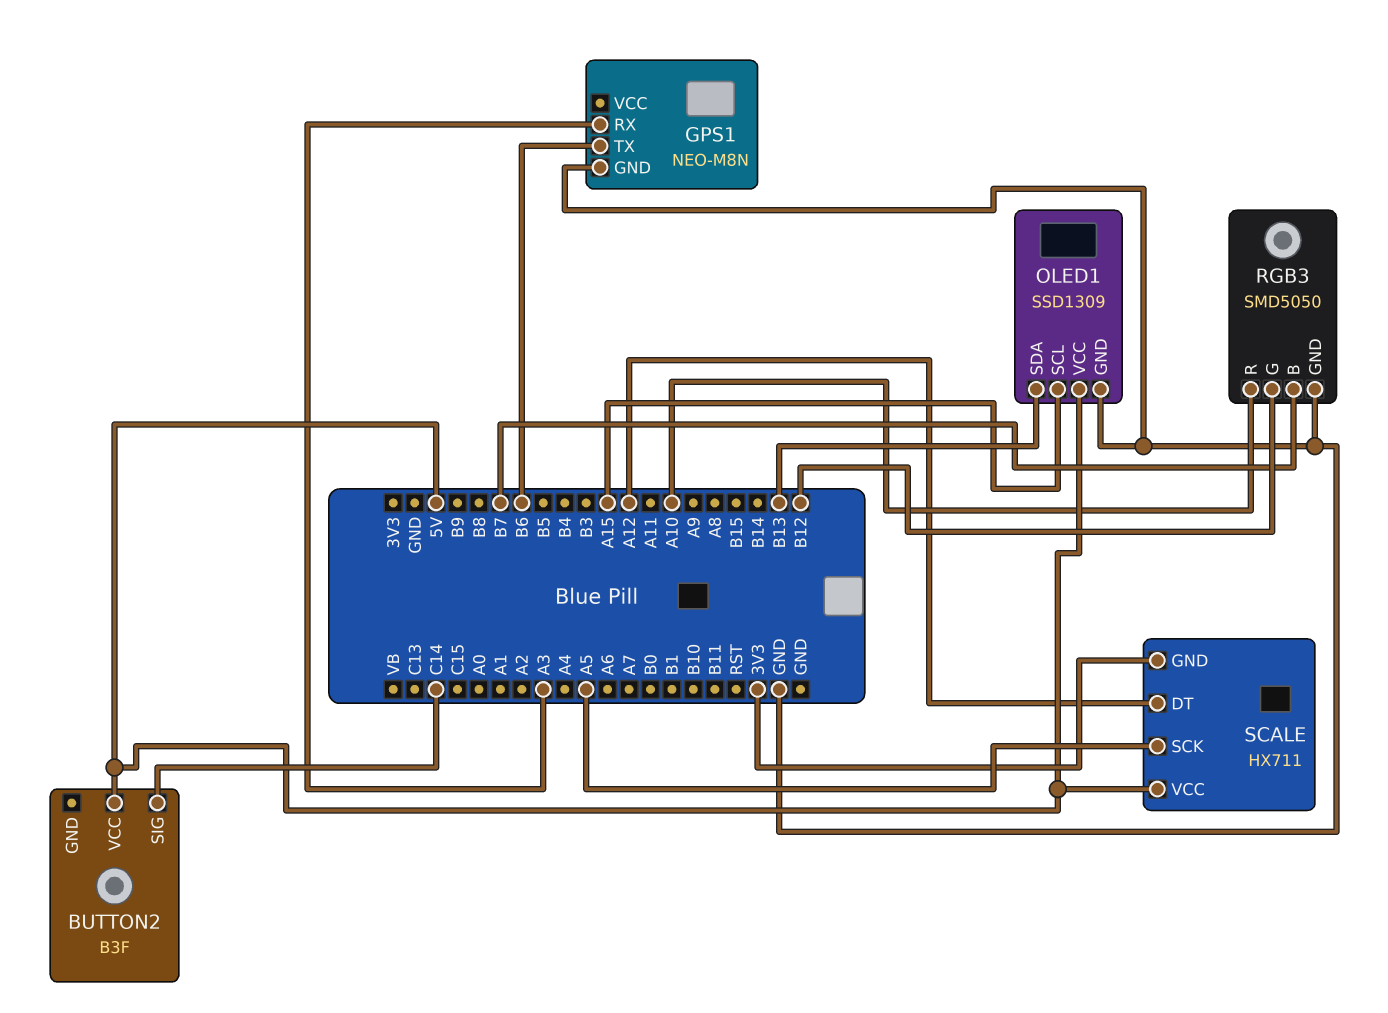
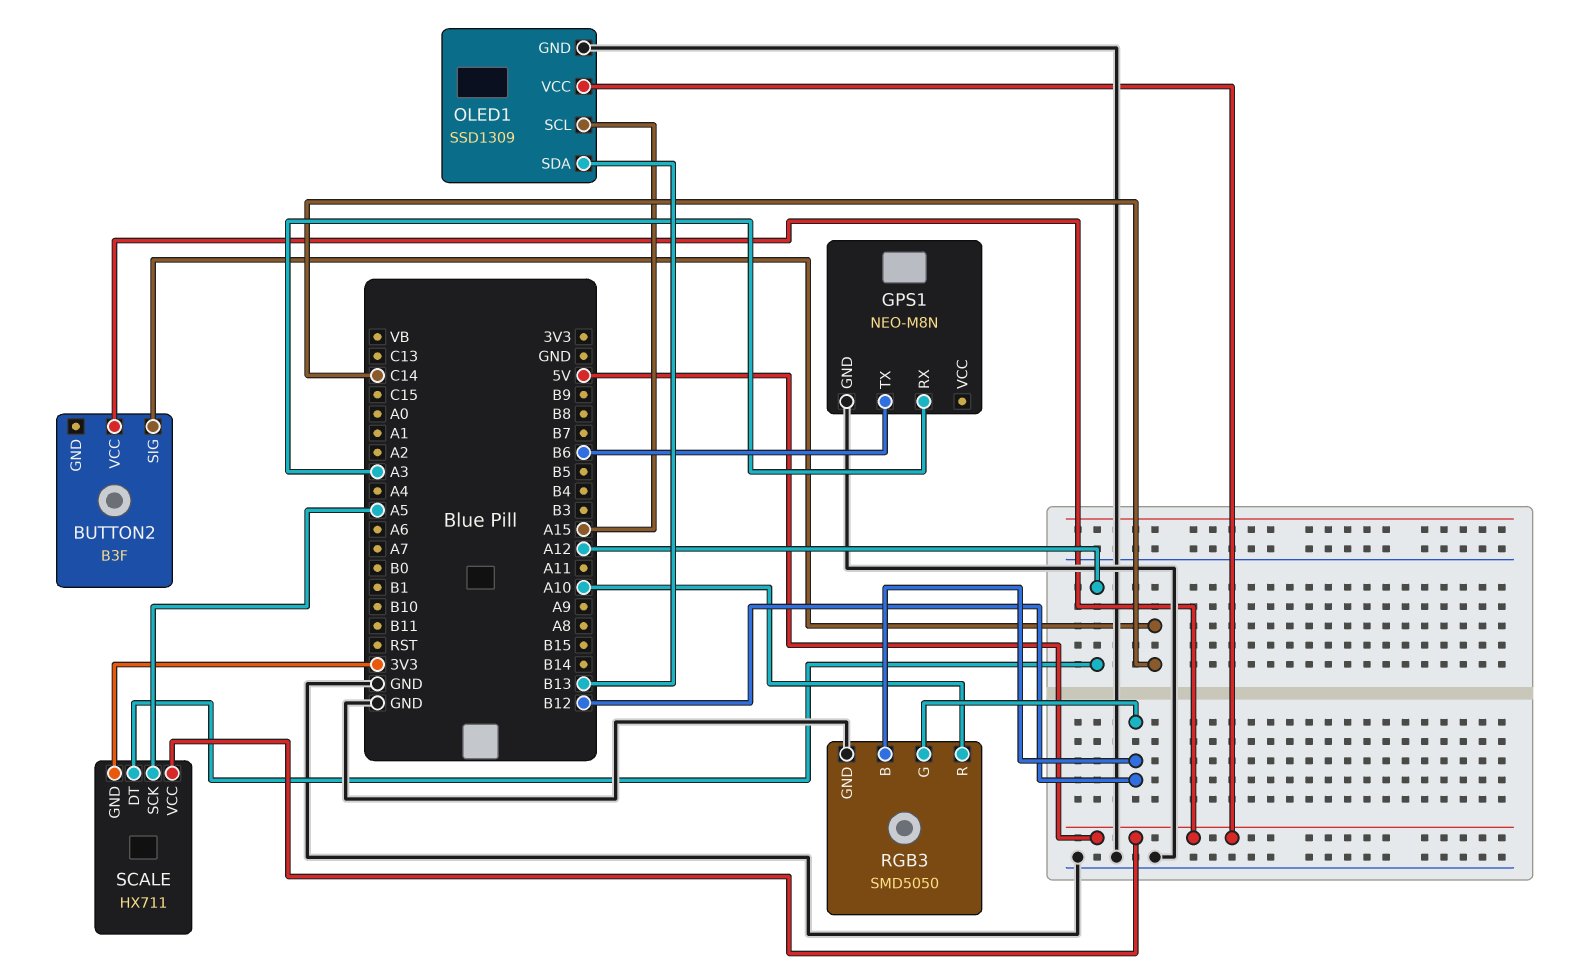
RGB3 pin B: B7 -> B12

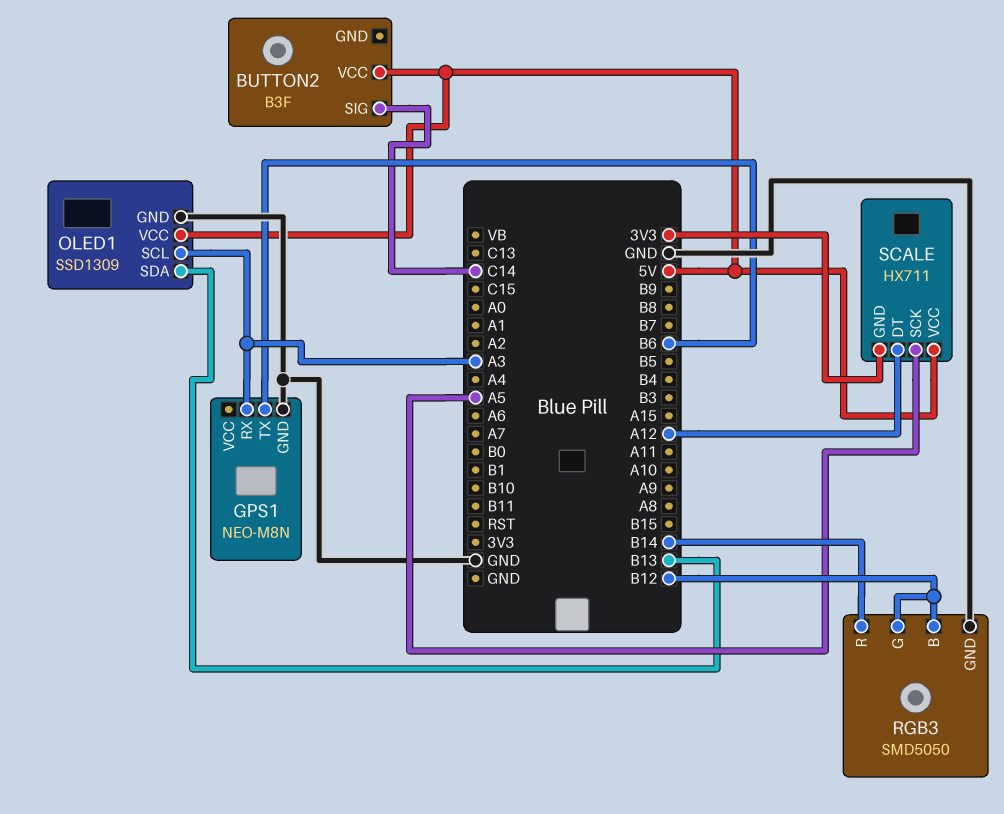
OLED1 pin SCL: A15 -> A3
RGB3 pin R: A10 -> B14

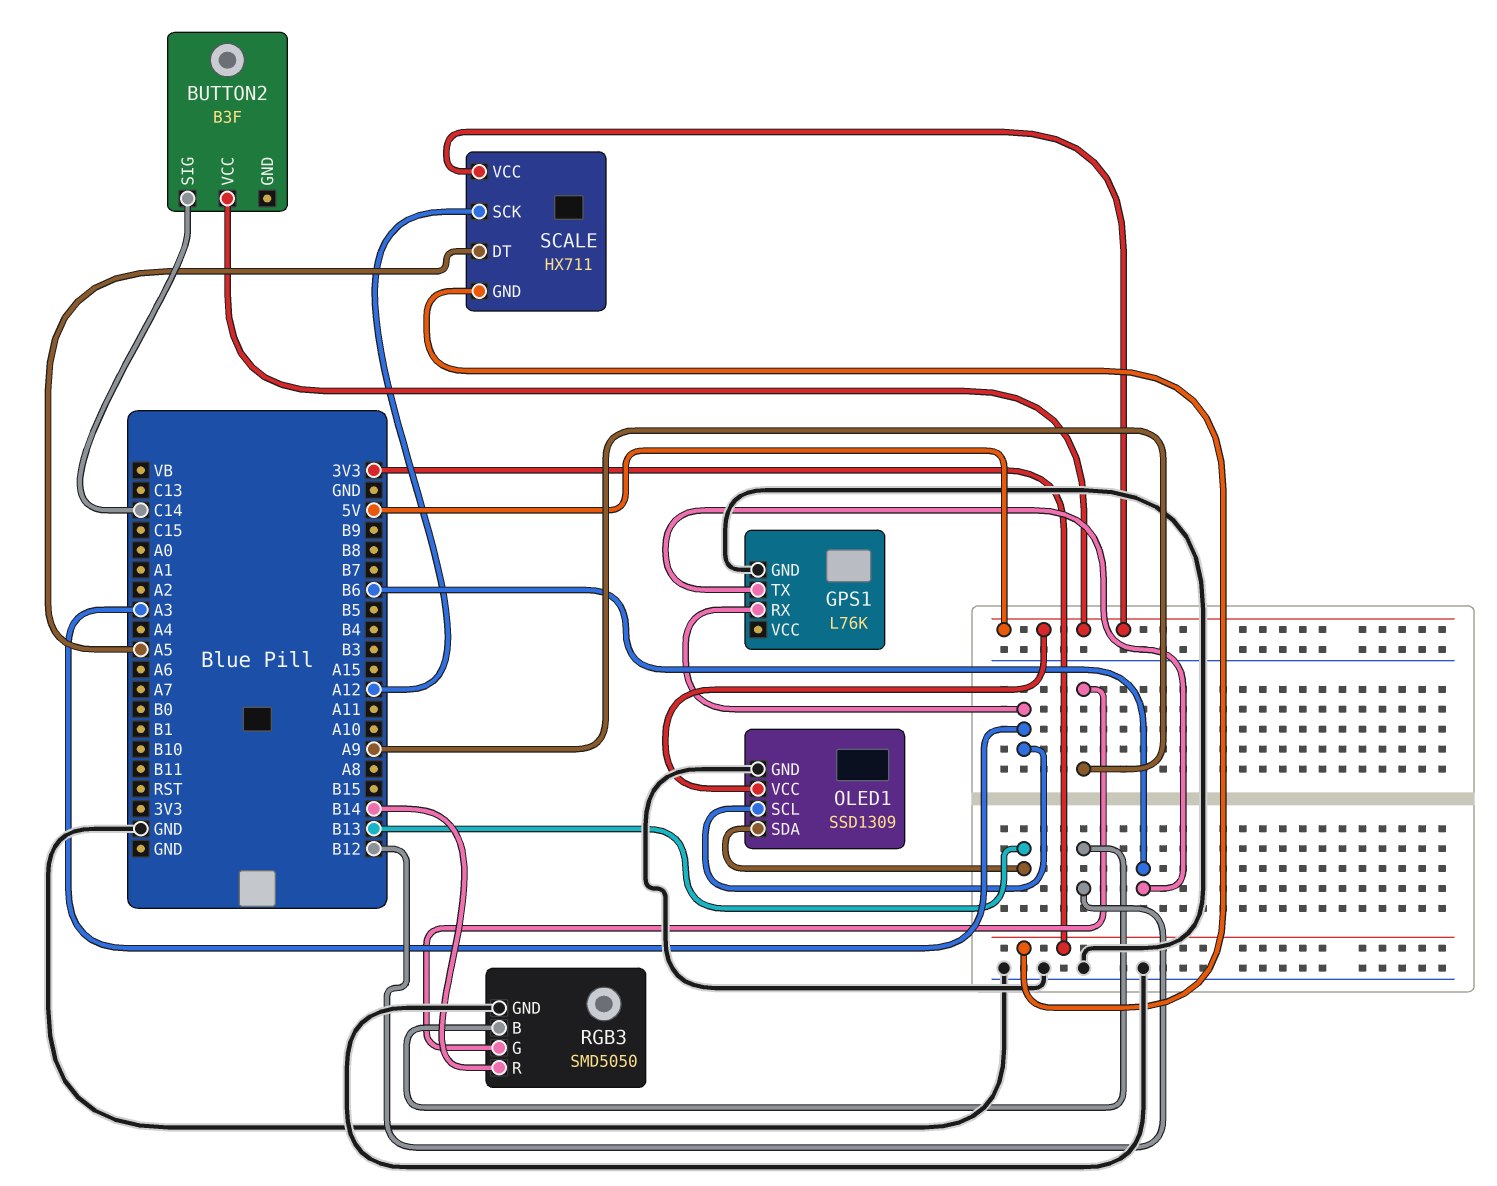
GPS1: NEO-M8N -> L76K
RGB3 pin G: B12 -> A9
SCALE pin DT: A12 -> A5
SCALE pin SCK: A5 -> A12

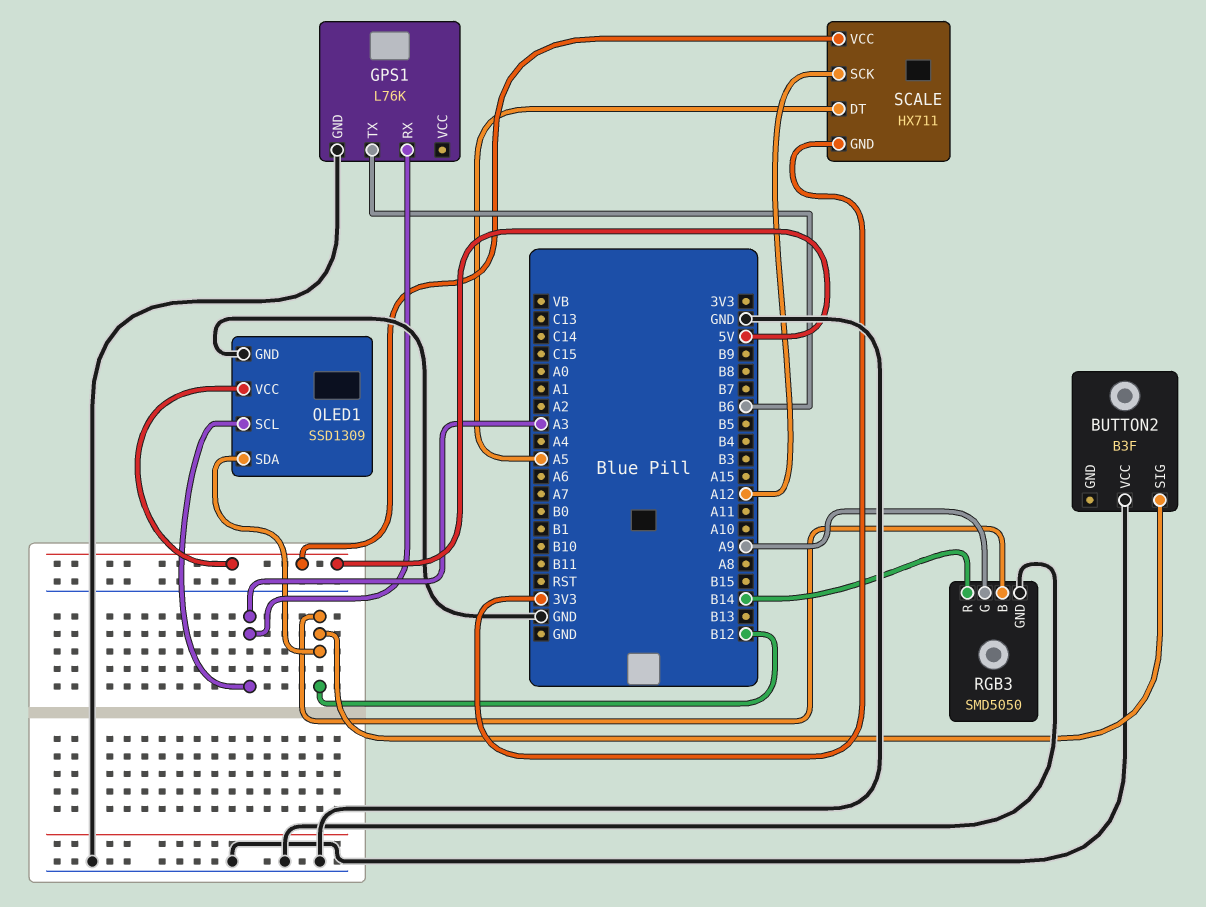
BUTTON2 pin SIG: C14 -> B12
BUTTON2 pin VCC: 5V -> GND
OLED1 pin SDA: B13 -> B12

